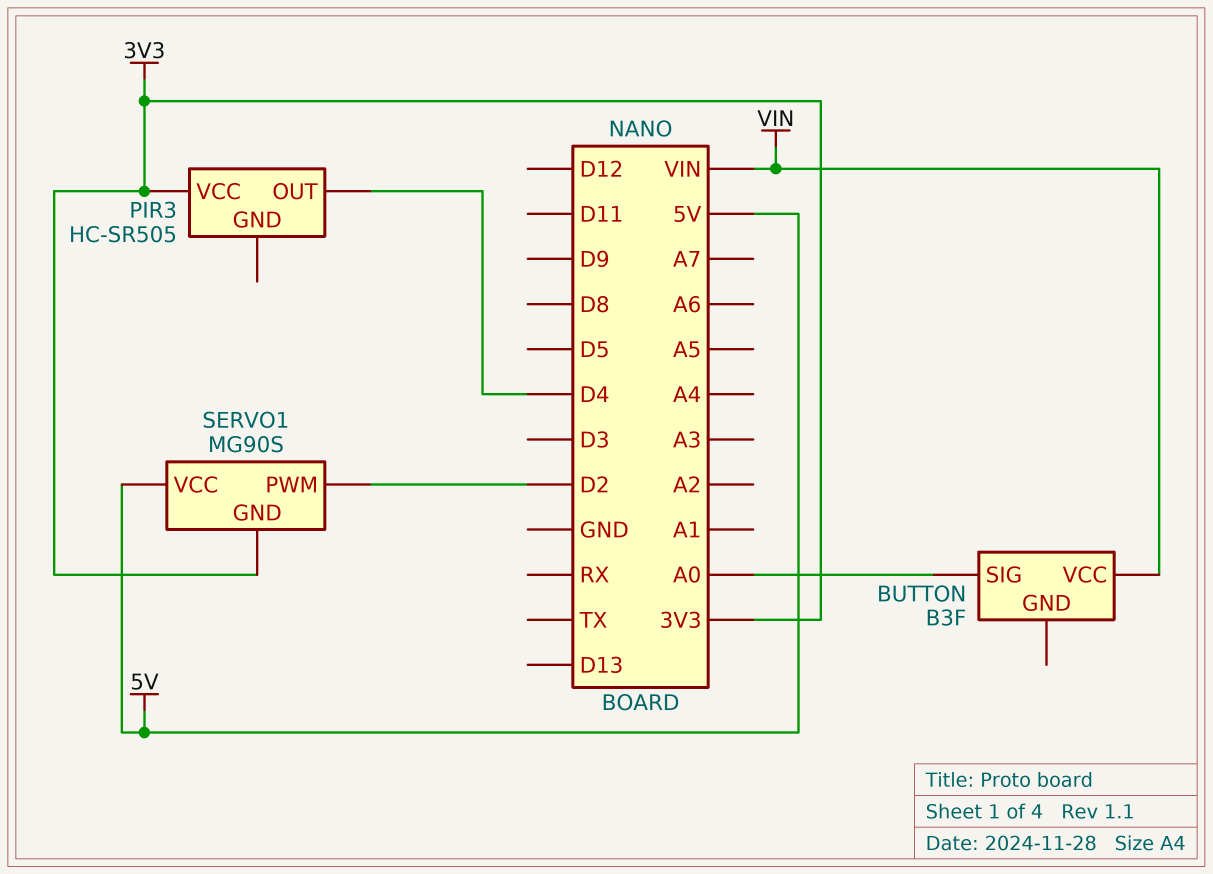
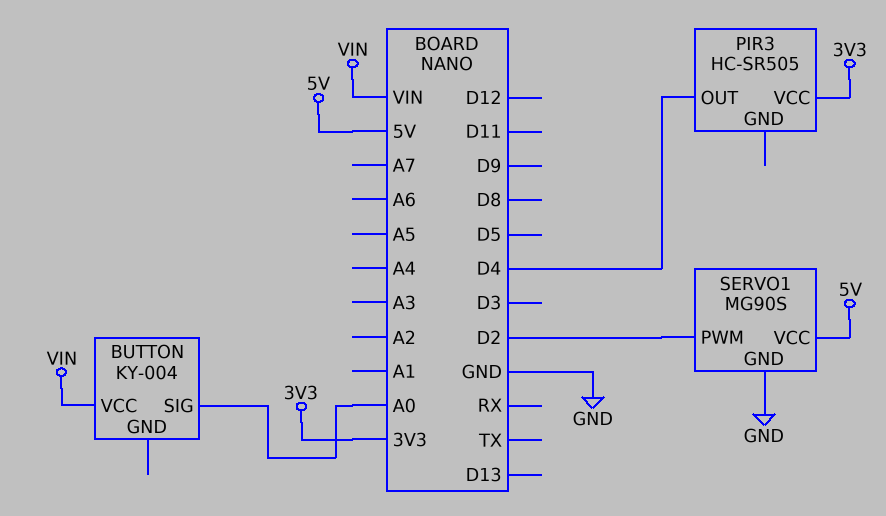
BUTTON: B3F -> KY-004
SERVO1 pin GND: 3V3 -> GND

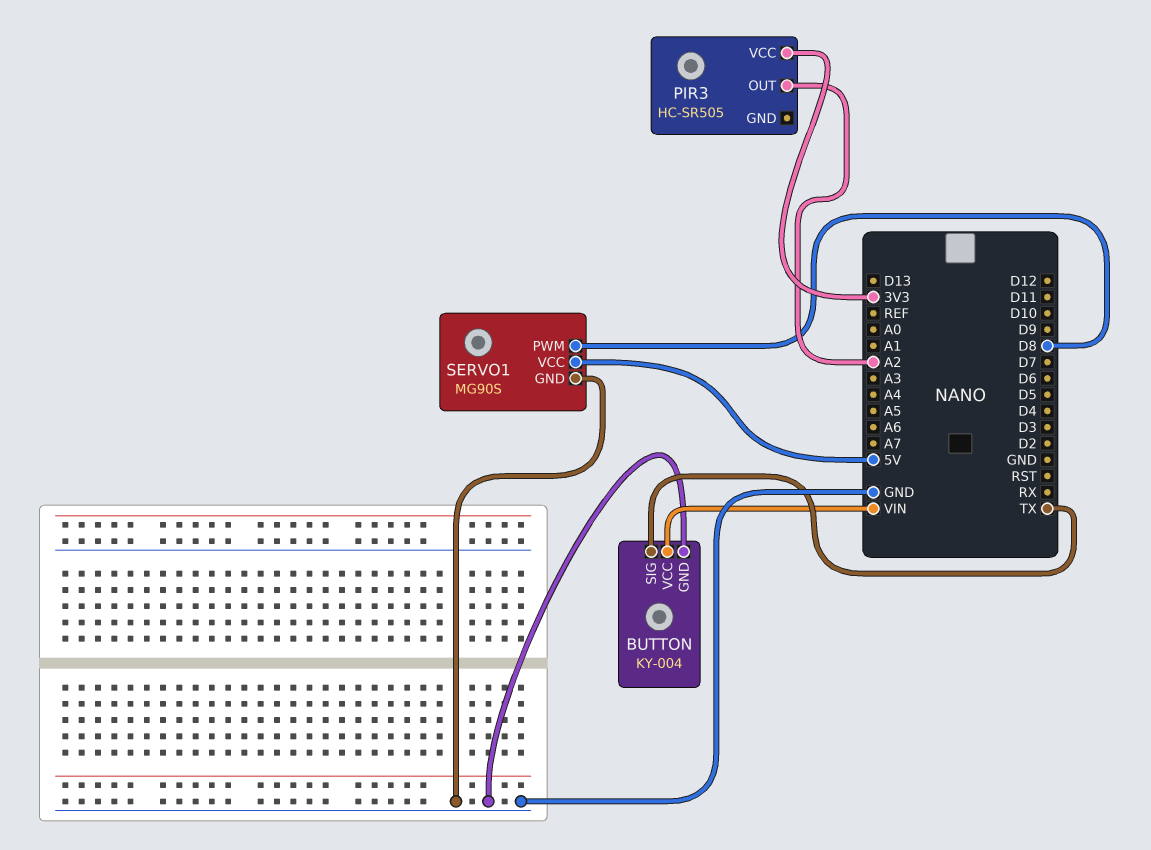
BUTTON pin GND: none -> GND
BUTTON pin SIG: A0 -> TX
PIR3 pin OUT: D4 -> A2
SERVO1 pin PWM: D2 -> D8

